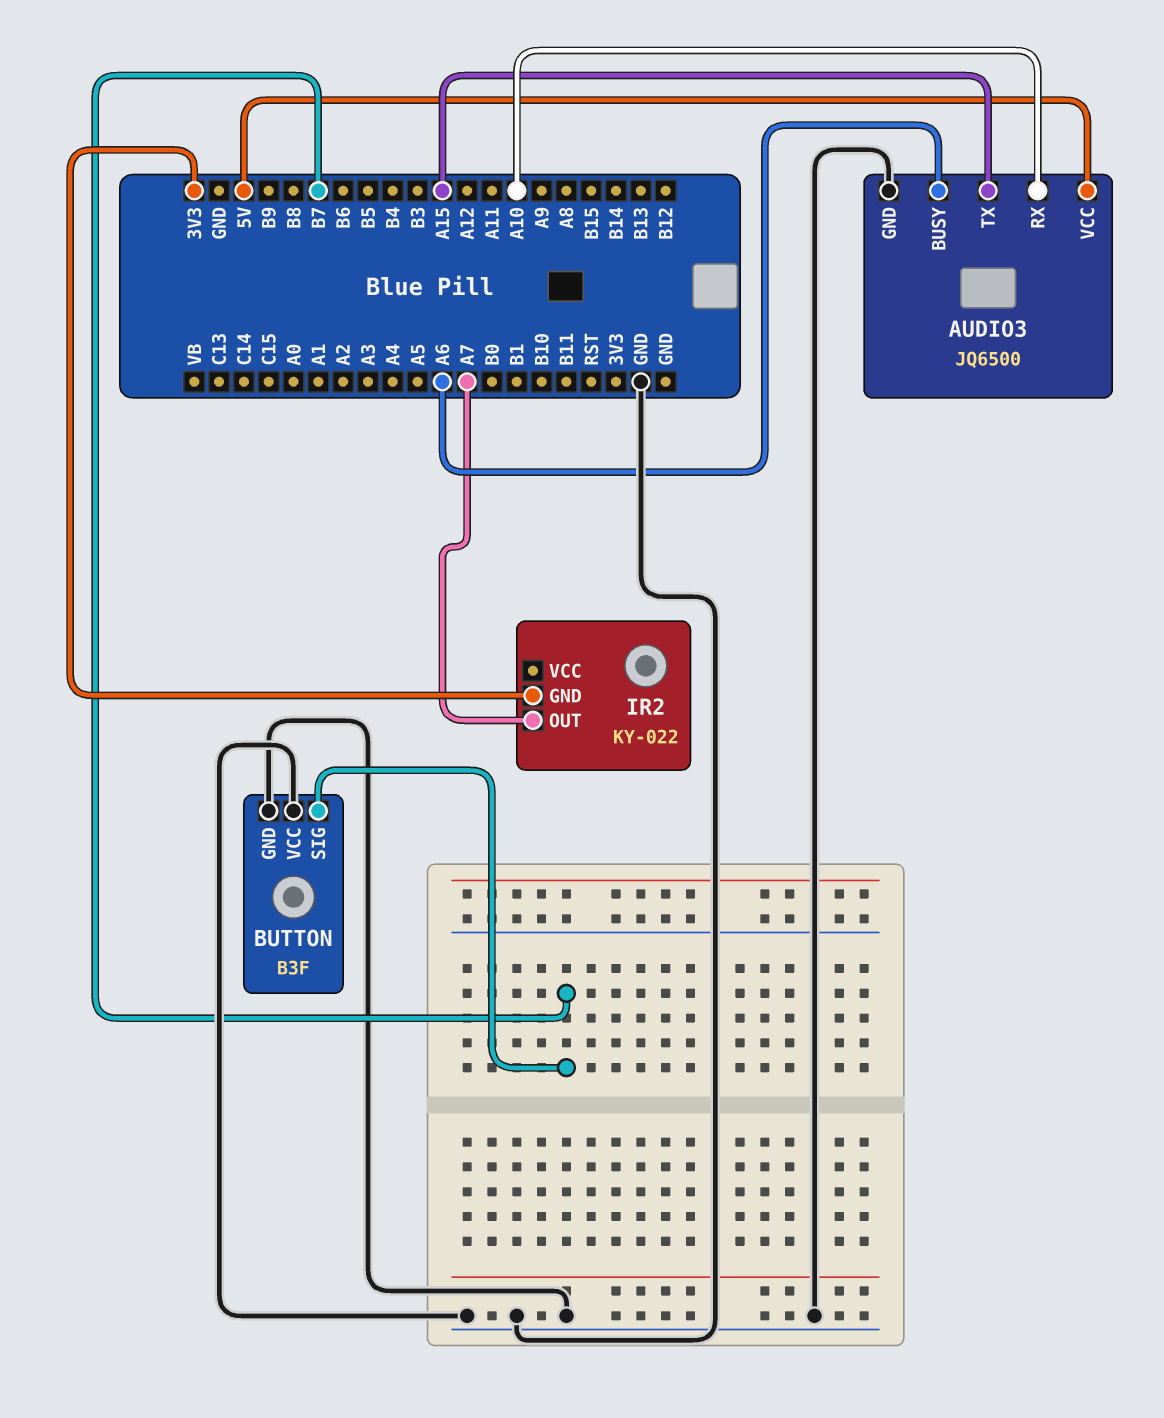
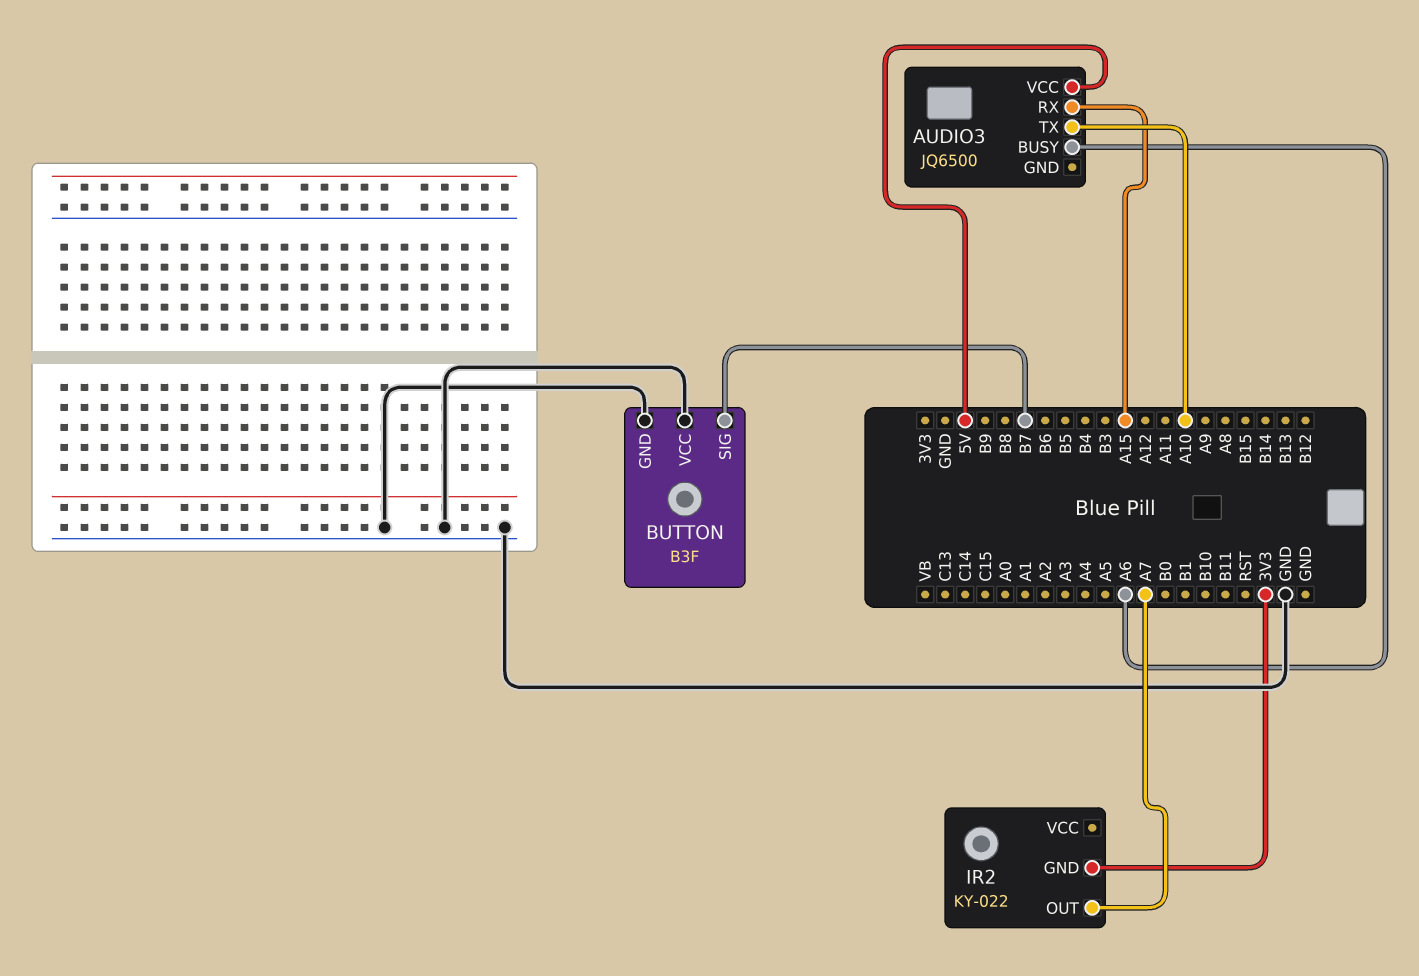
AUDIO3 pin GND: GND -> none
AUDIO3 pin RX: A10 -> A15
AUDIO3 pin TX: A15 -> A10

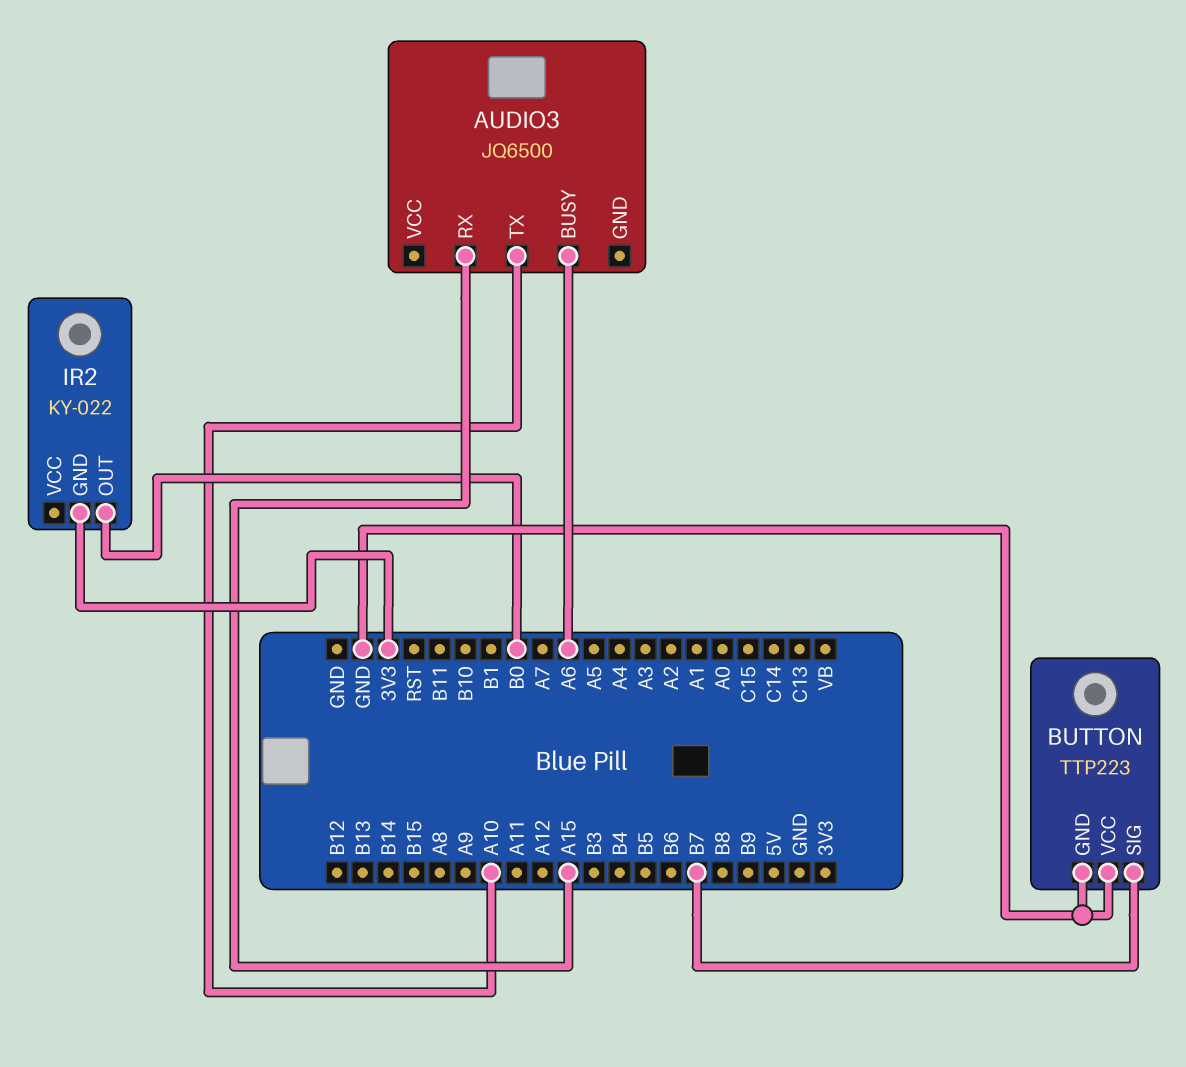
AUDIO3 pin VCC: 5V -> none
BUTTON: B3F -> TTP223
IR2 pin OUT: A7 -> B0

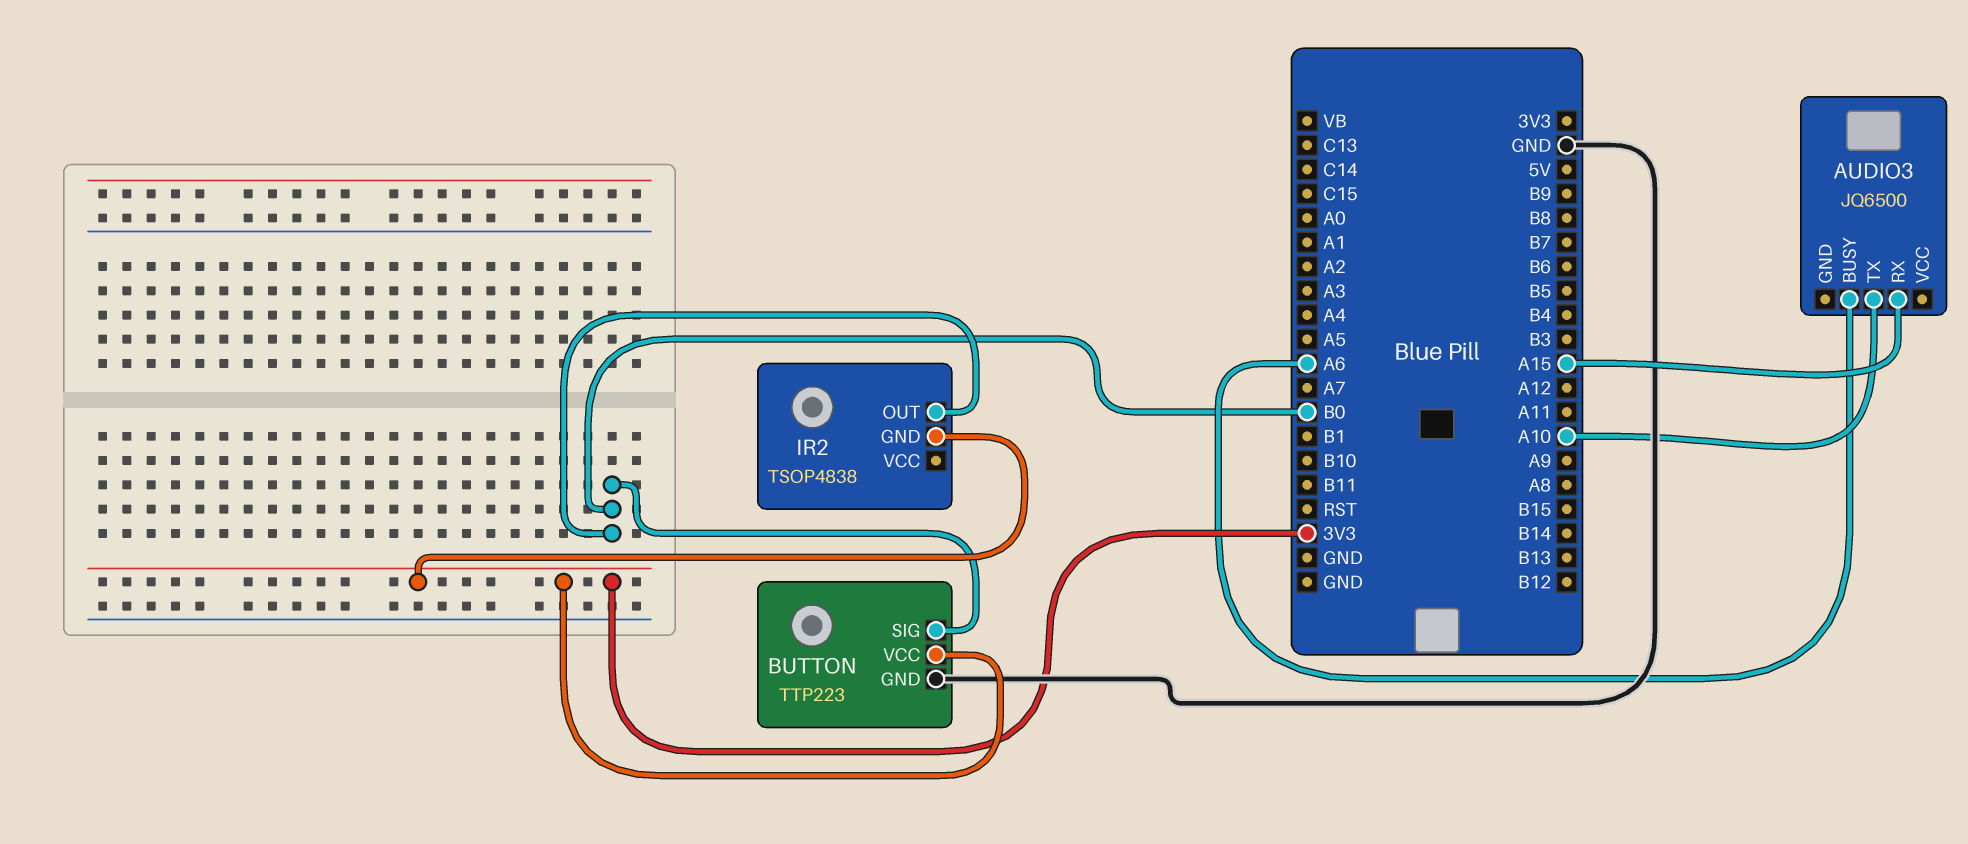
BUTTON pin SIG: B7 -> B0
BUTTON pin VCC: GND -> 3V3
IR2: KY-022 -> TSOP4838

